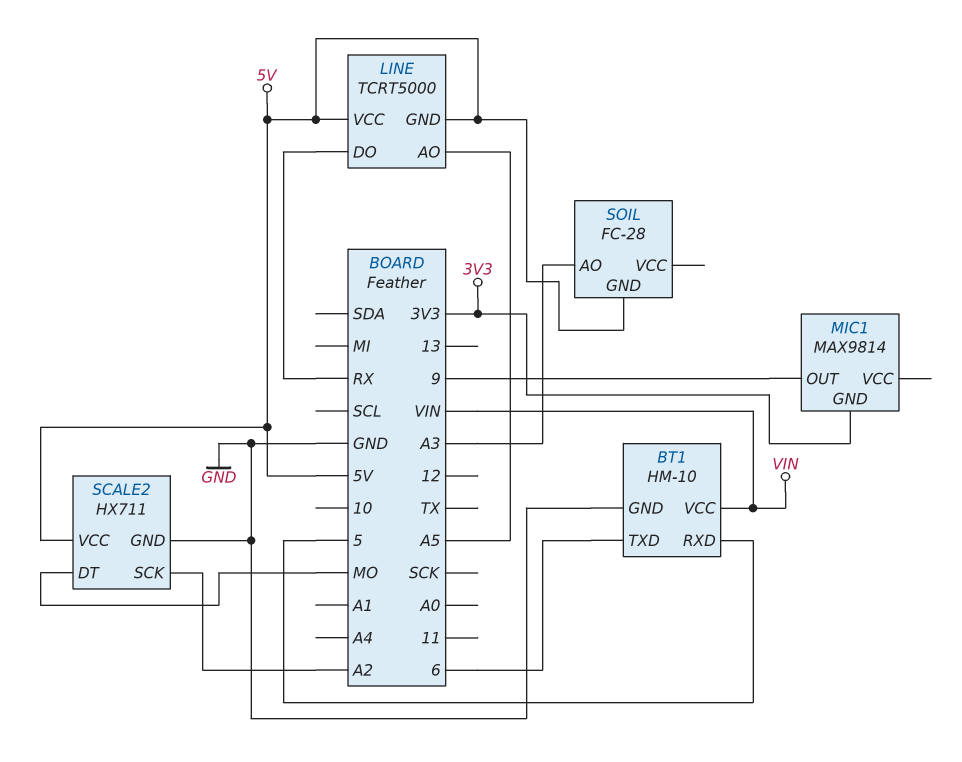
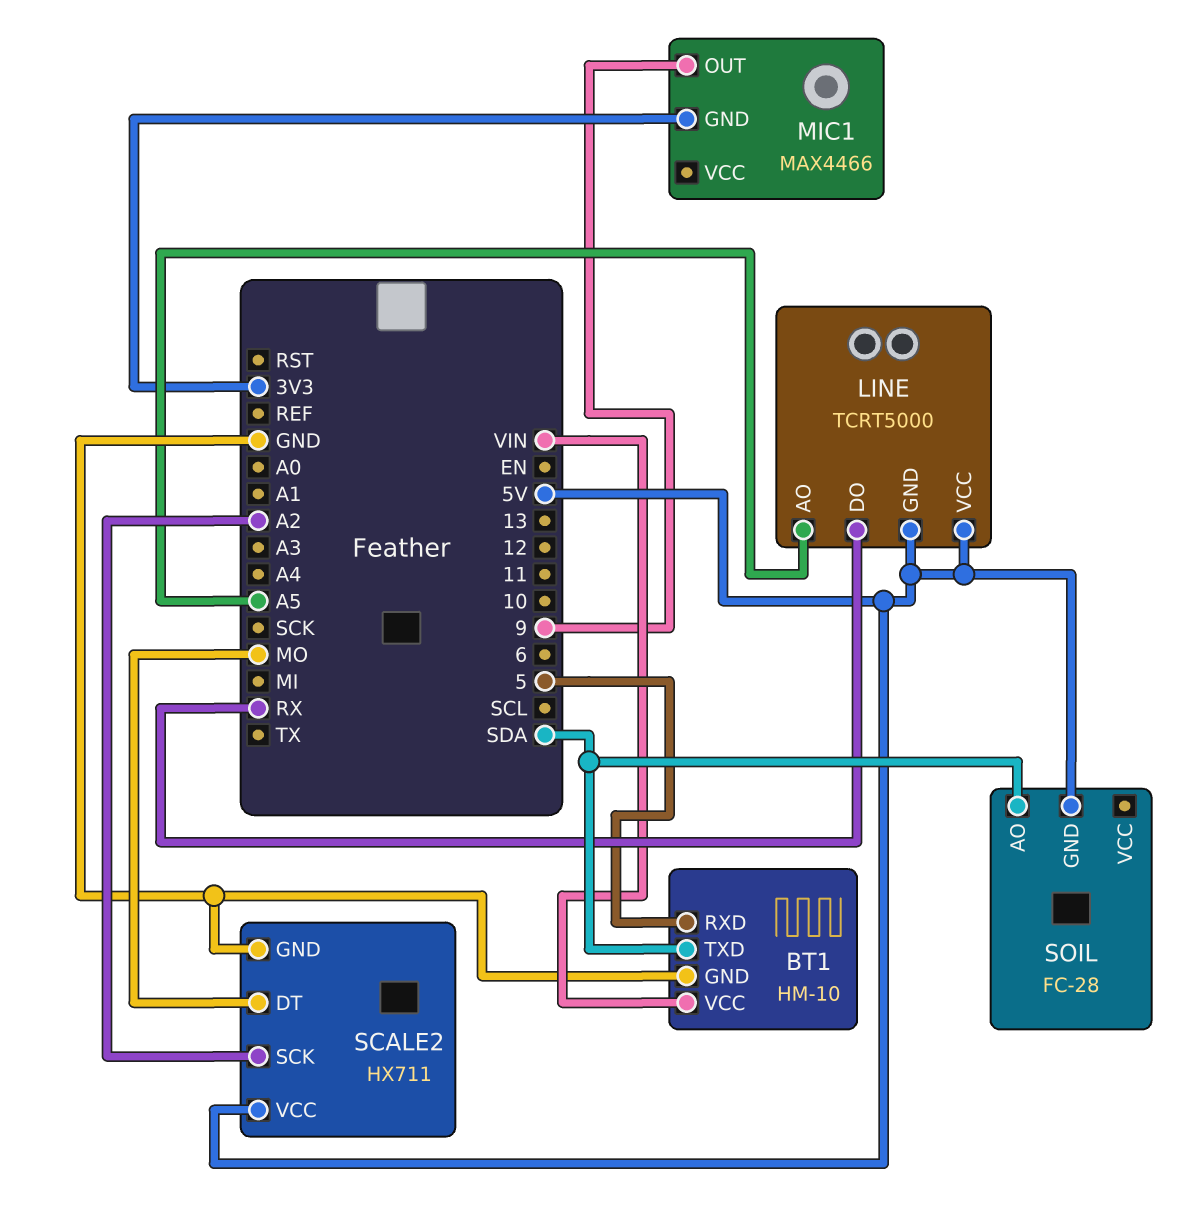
BT1 pin TXD: 6 -> SDA
MIC1: MAX9814 -> MAX4466
SOIL pin AO: A3 -> SDA

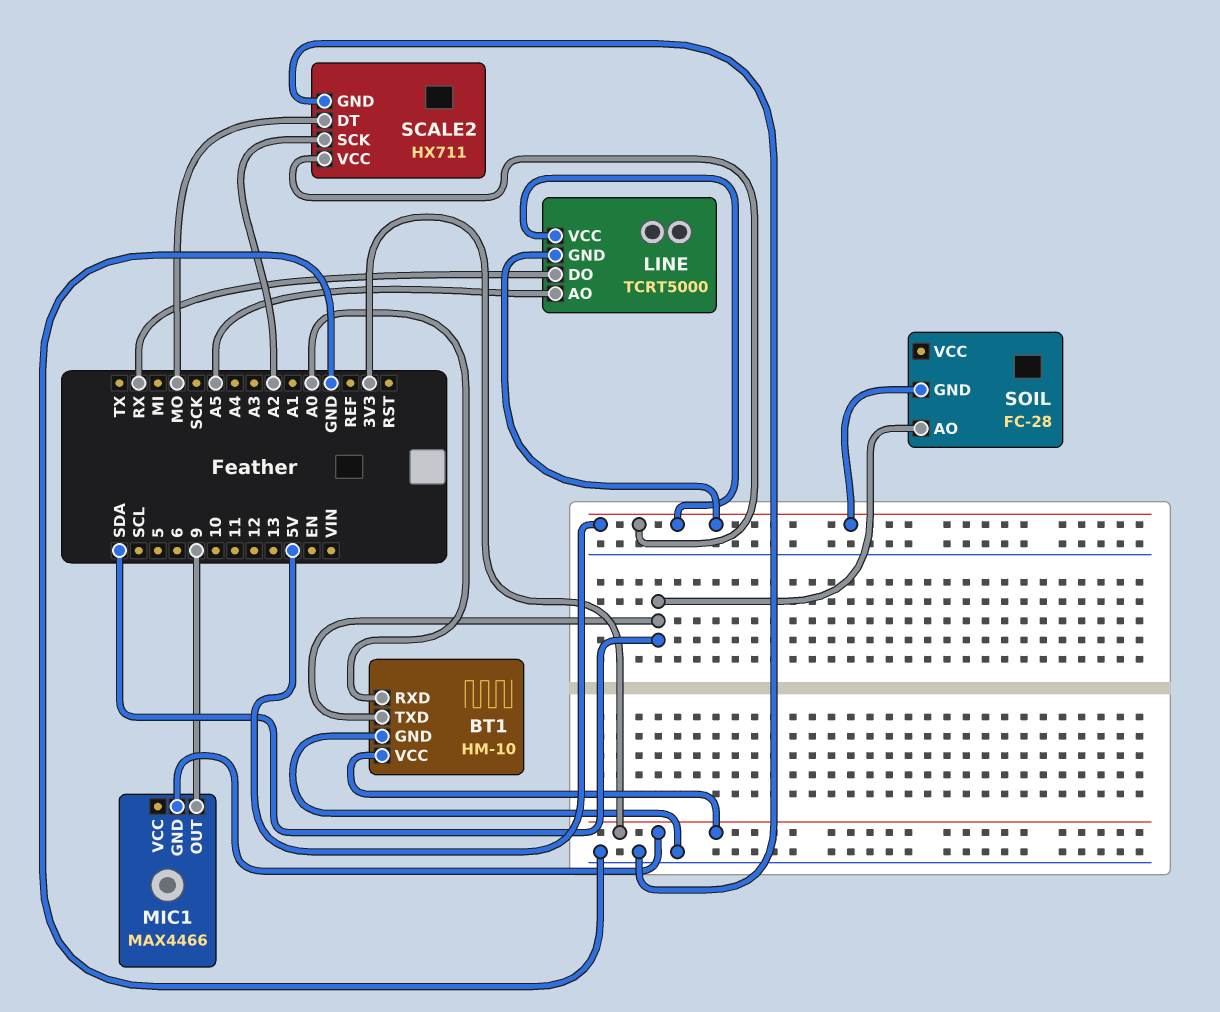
BT1 pin RXD: 5 -> A0
BT1 pin VCC: VIN -> 3V3

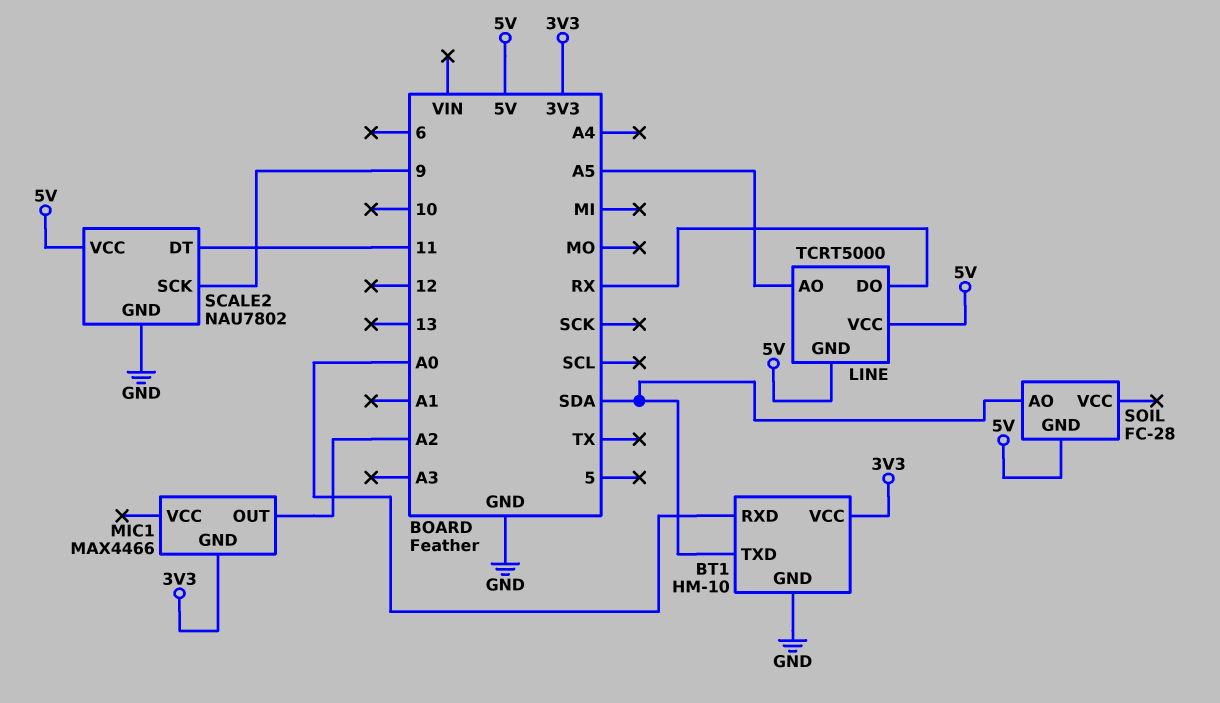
MIC1 pin OUT: 9 -> A2
SCALE2: HX711 -> NAU7802
SCALE2 pin DT: MO -> 11
SCALE2 pin SCK: A2 -> 9

